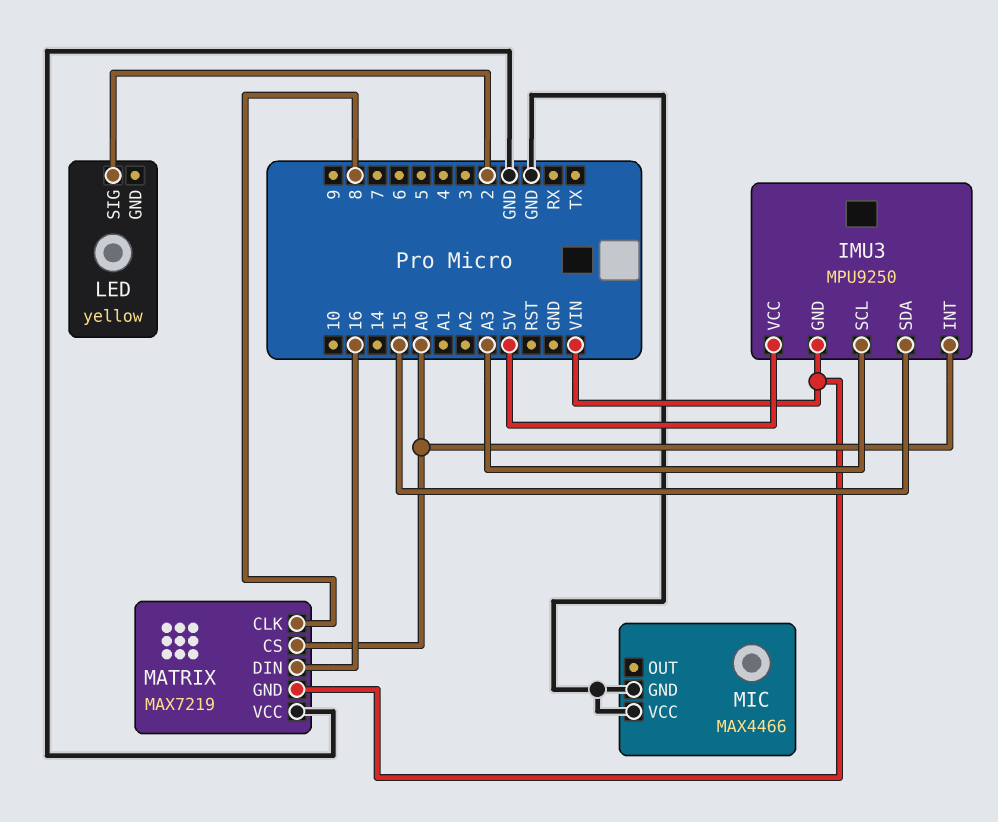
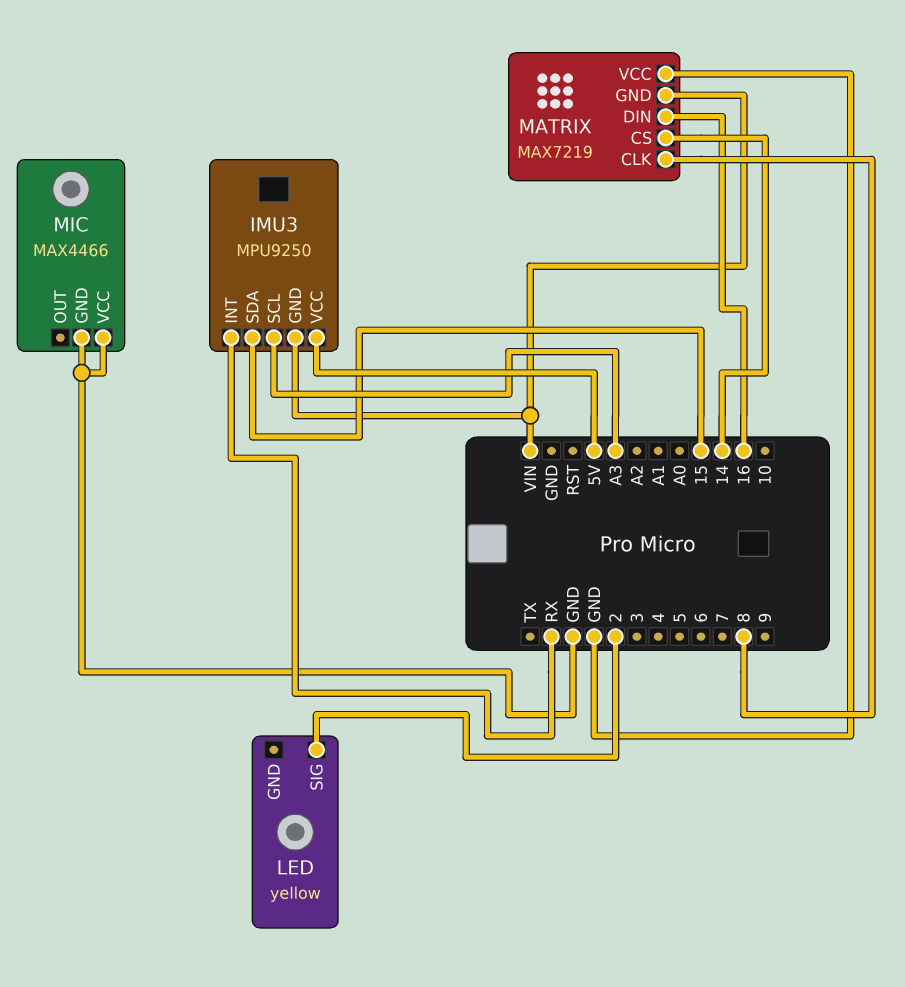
IMU3 pin INT: A0 -> RX
MATRIX pin CS: A0 -> 14

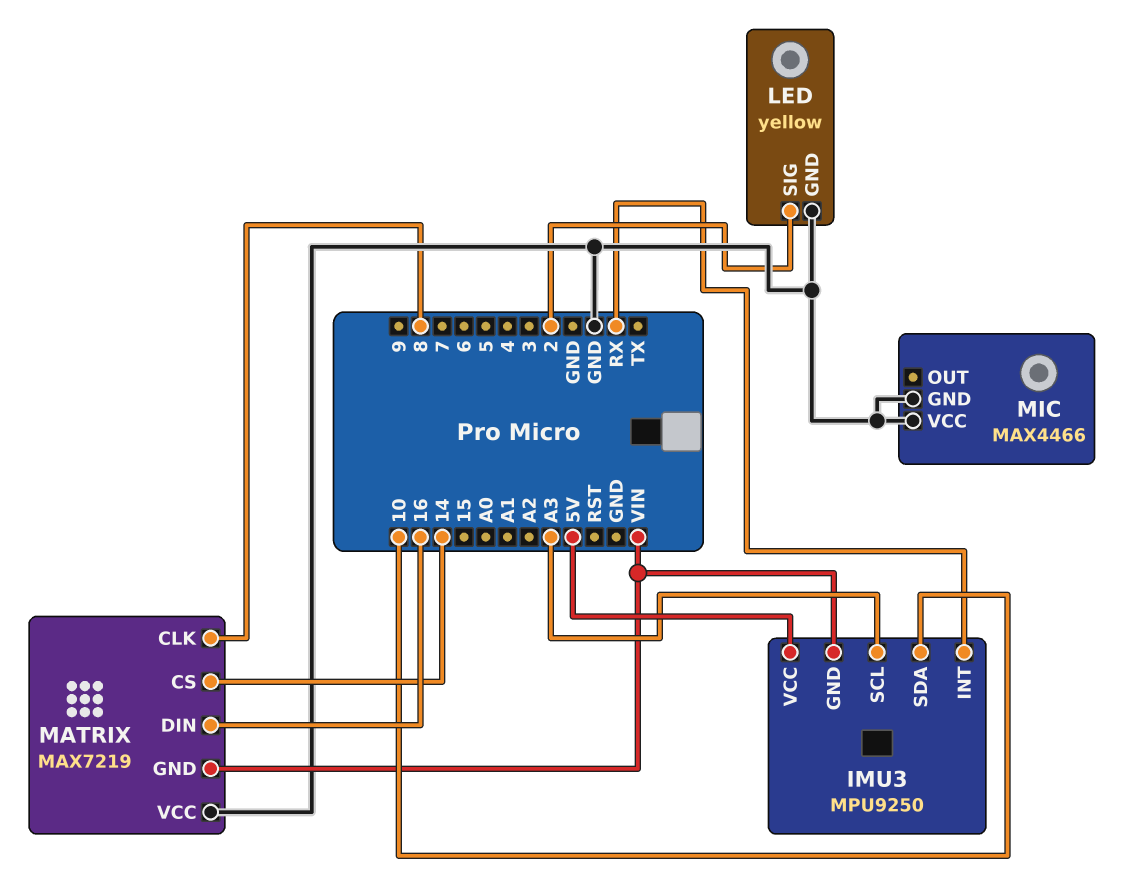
IMU3 pin SDA: 15 -> 10
LED pin GND: none -> GND

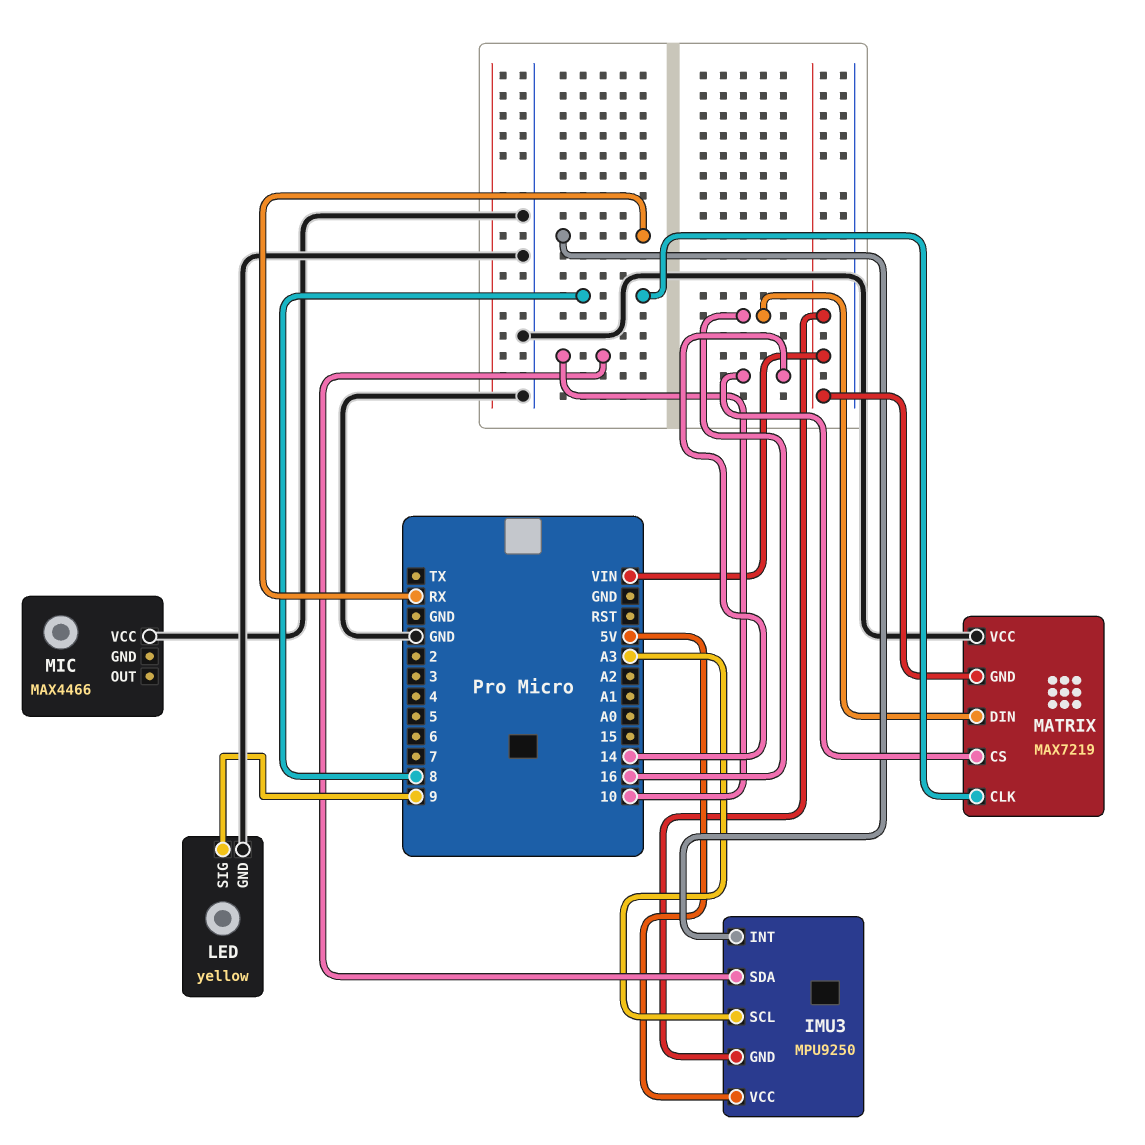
LED pin SIG: 2 -> 9
MIC pin GND: GND -> none

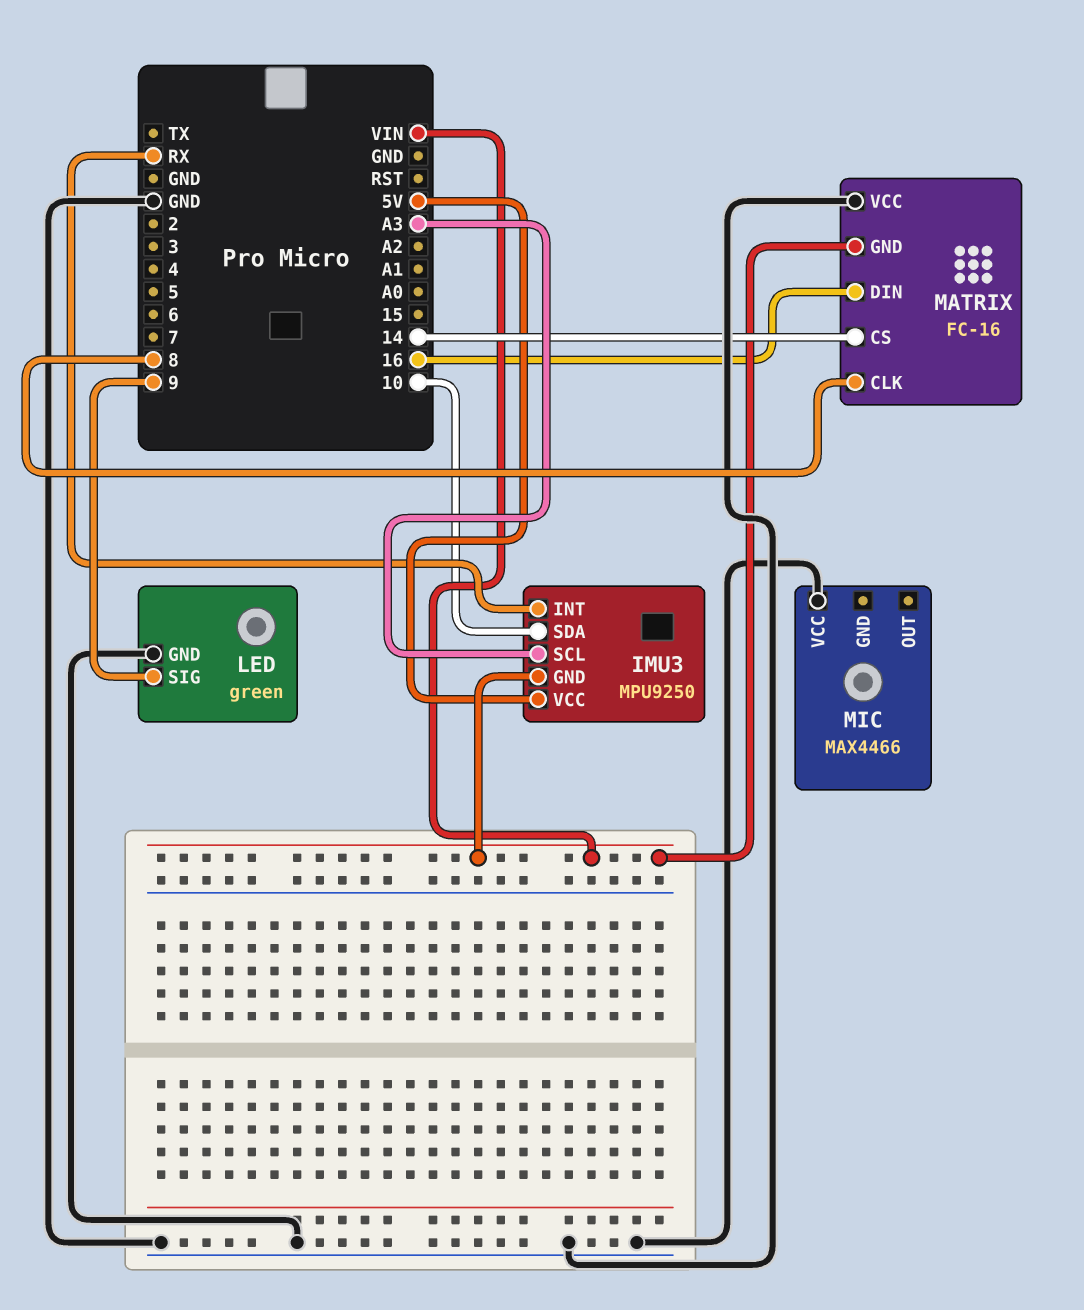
LED: yellow -> green
MATRIX: MAX7219 -> FC-16

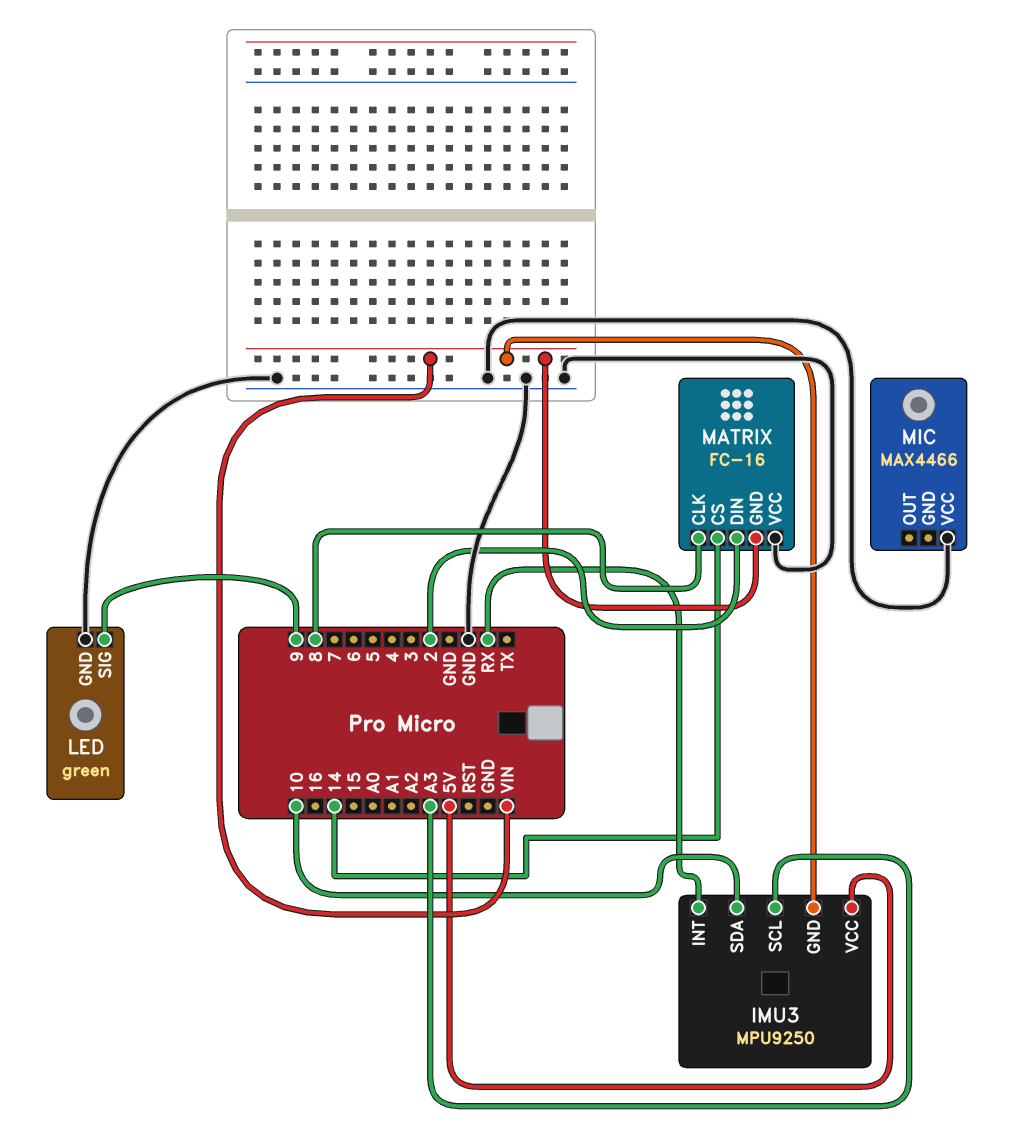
MATRIX pin DIN: 16 -> 2

